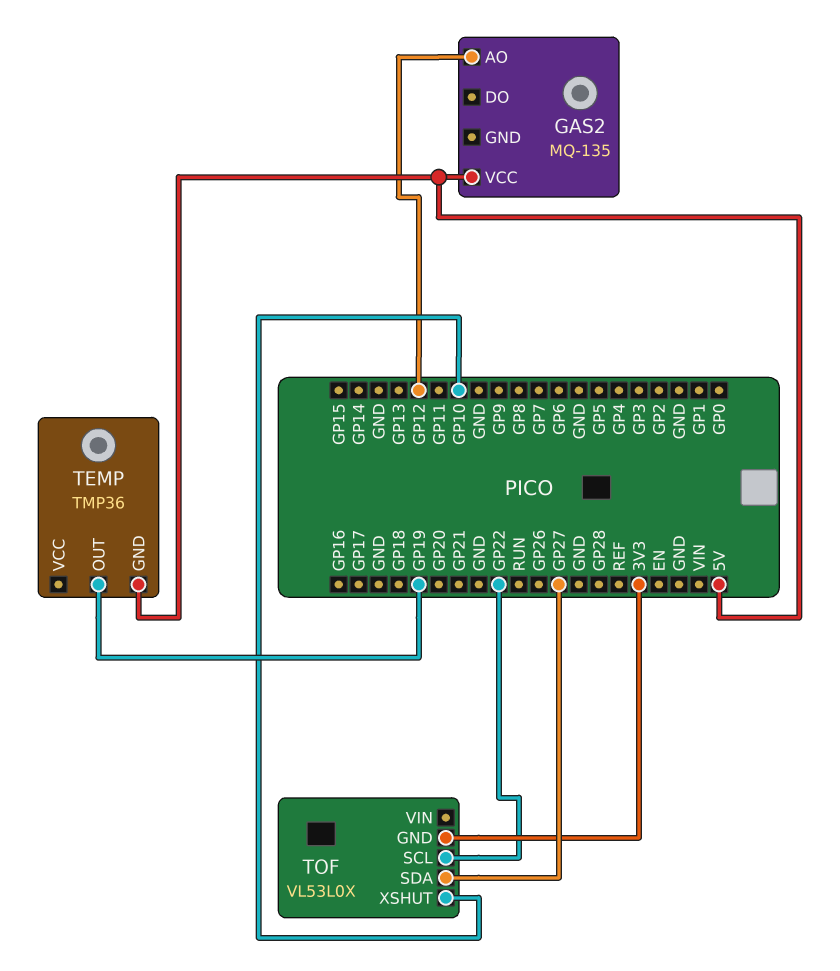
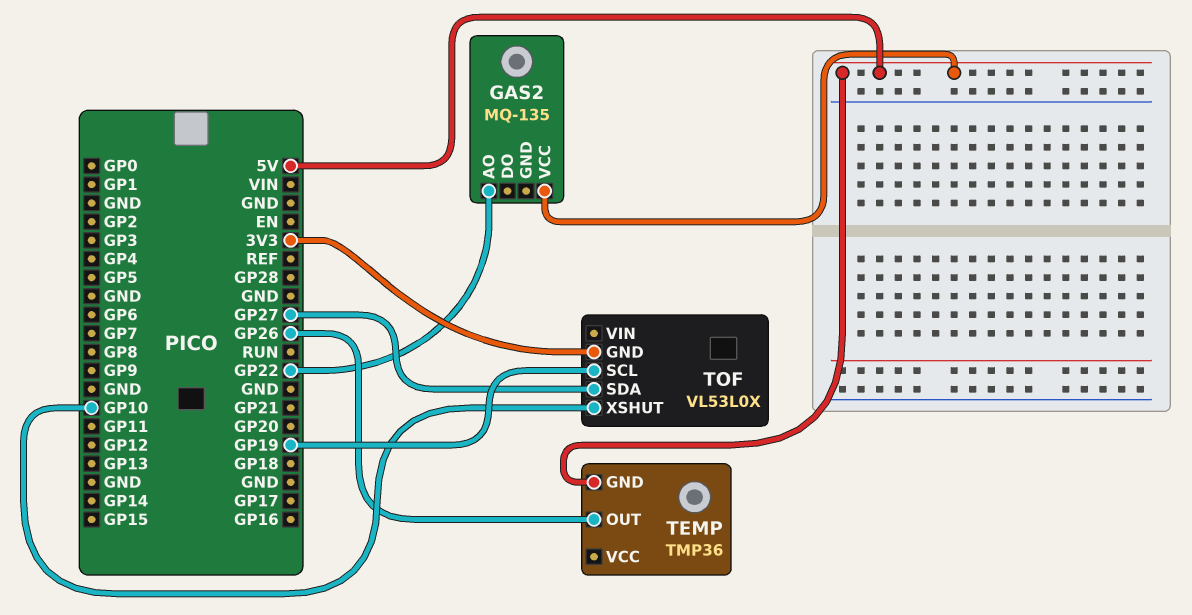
GAS2 pin AO: GP12 -> GP22
TEMP pin OUT: GP19 -> GP26
TOF pin SCL: GP22 -> GP19

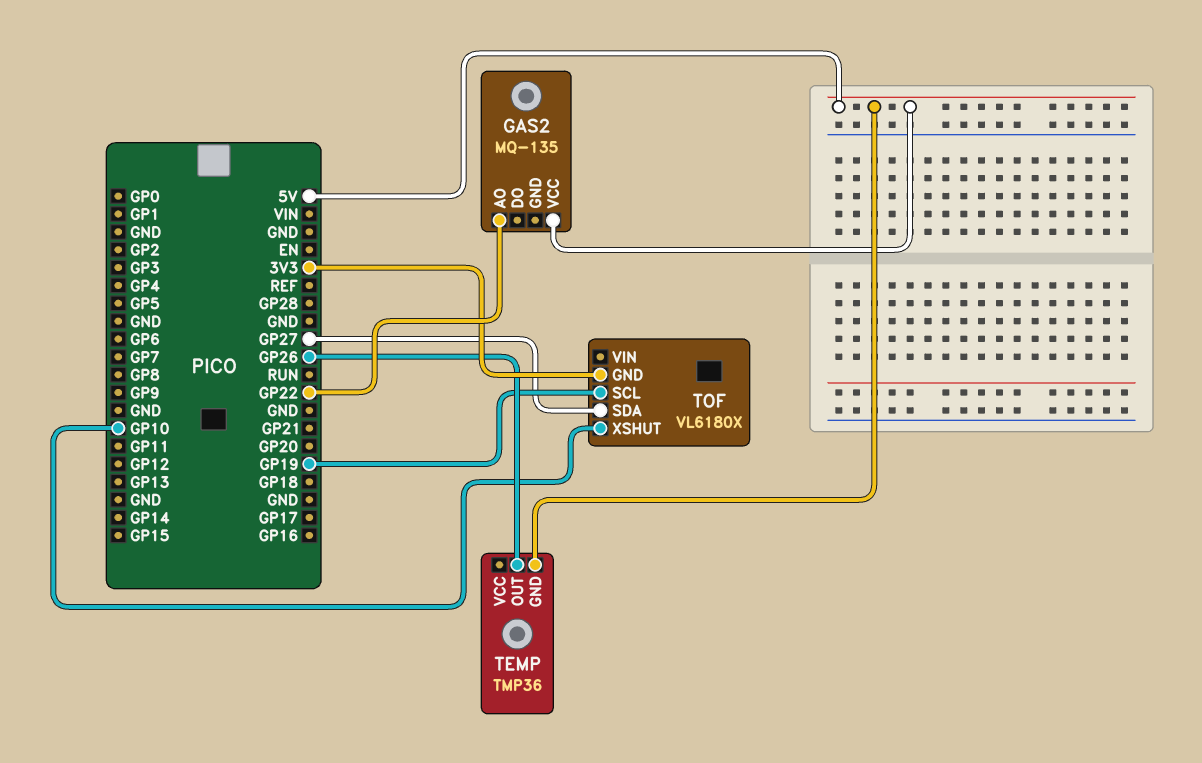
TOF: VL53L0X -> VL6180X

